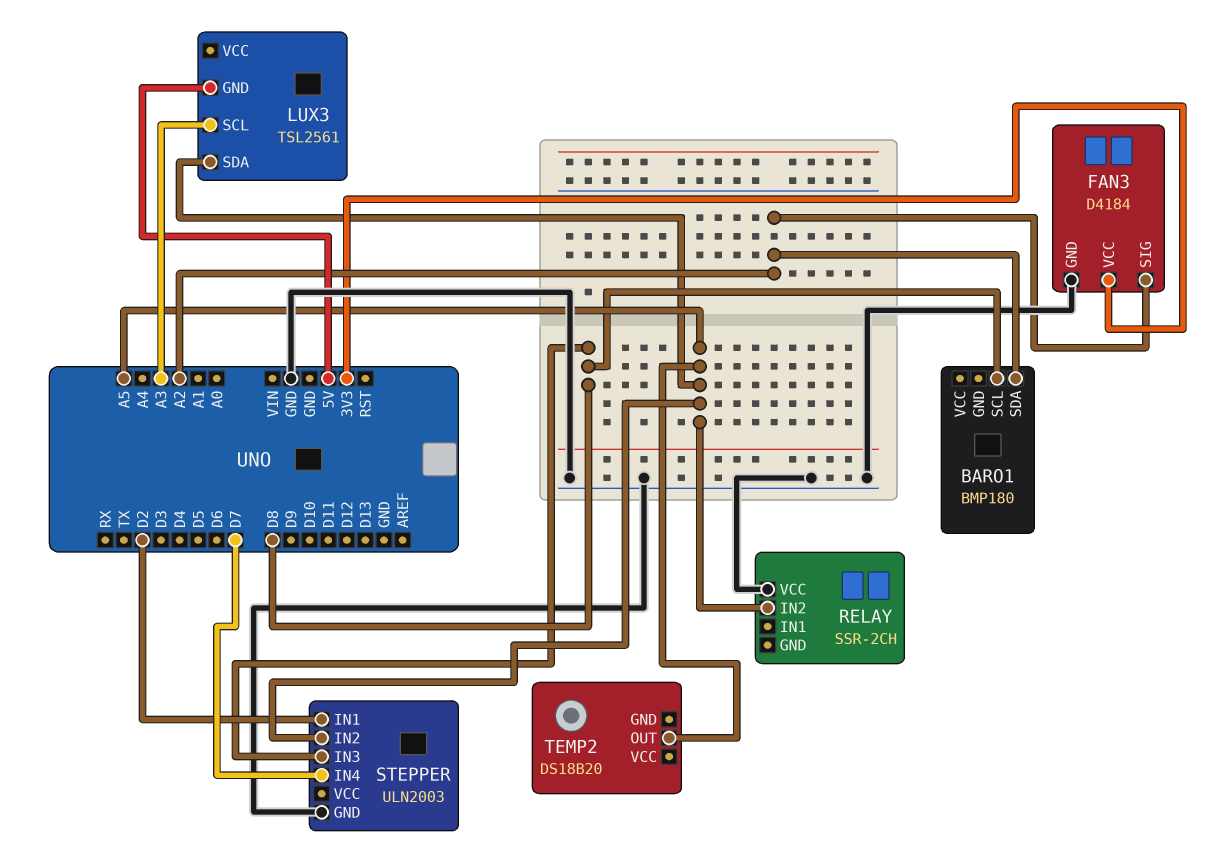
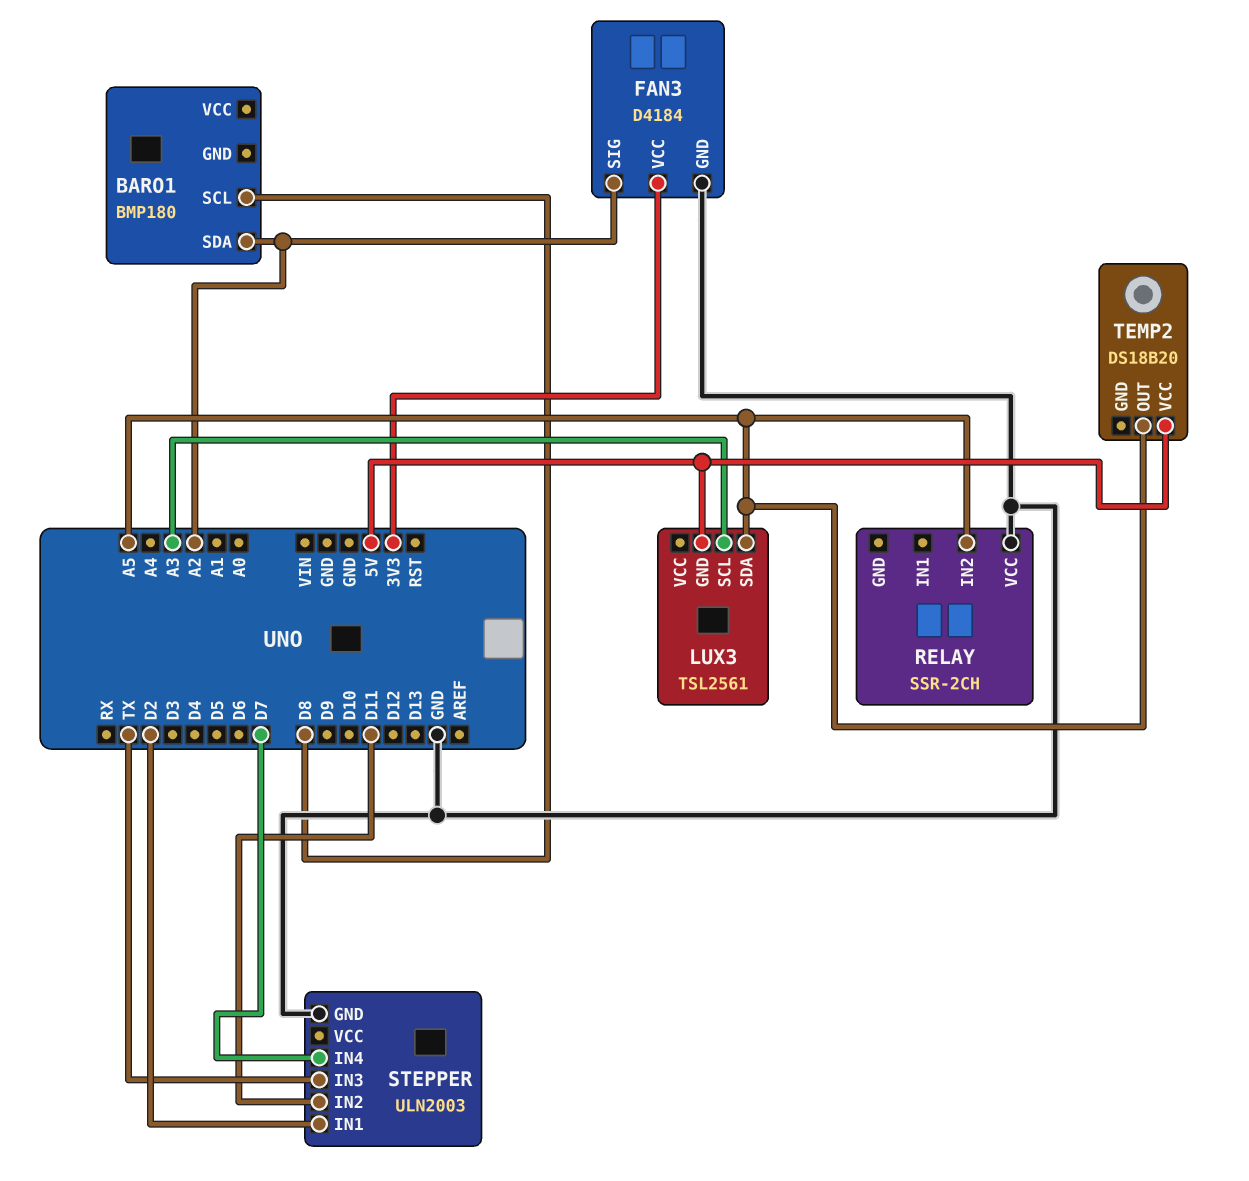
STEPPER pin IN2: A5 -> D11
STEPPER pin IN3: D8 -> TX
TEMP2 pin VCC: none -> 5V

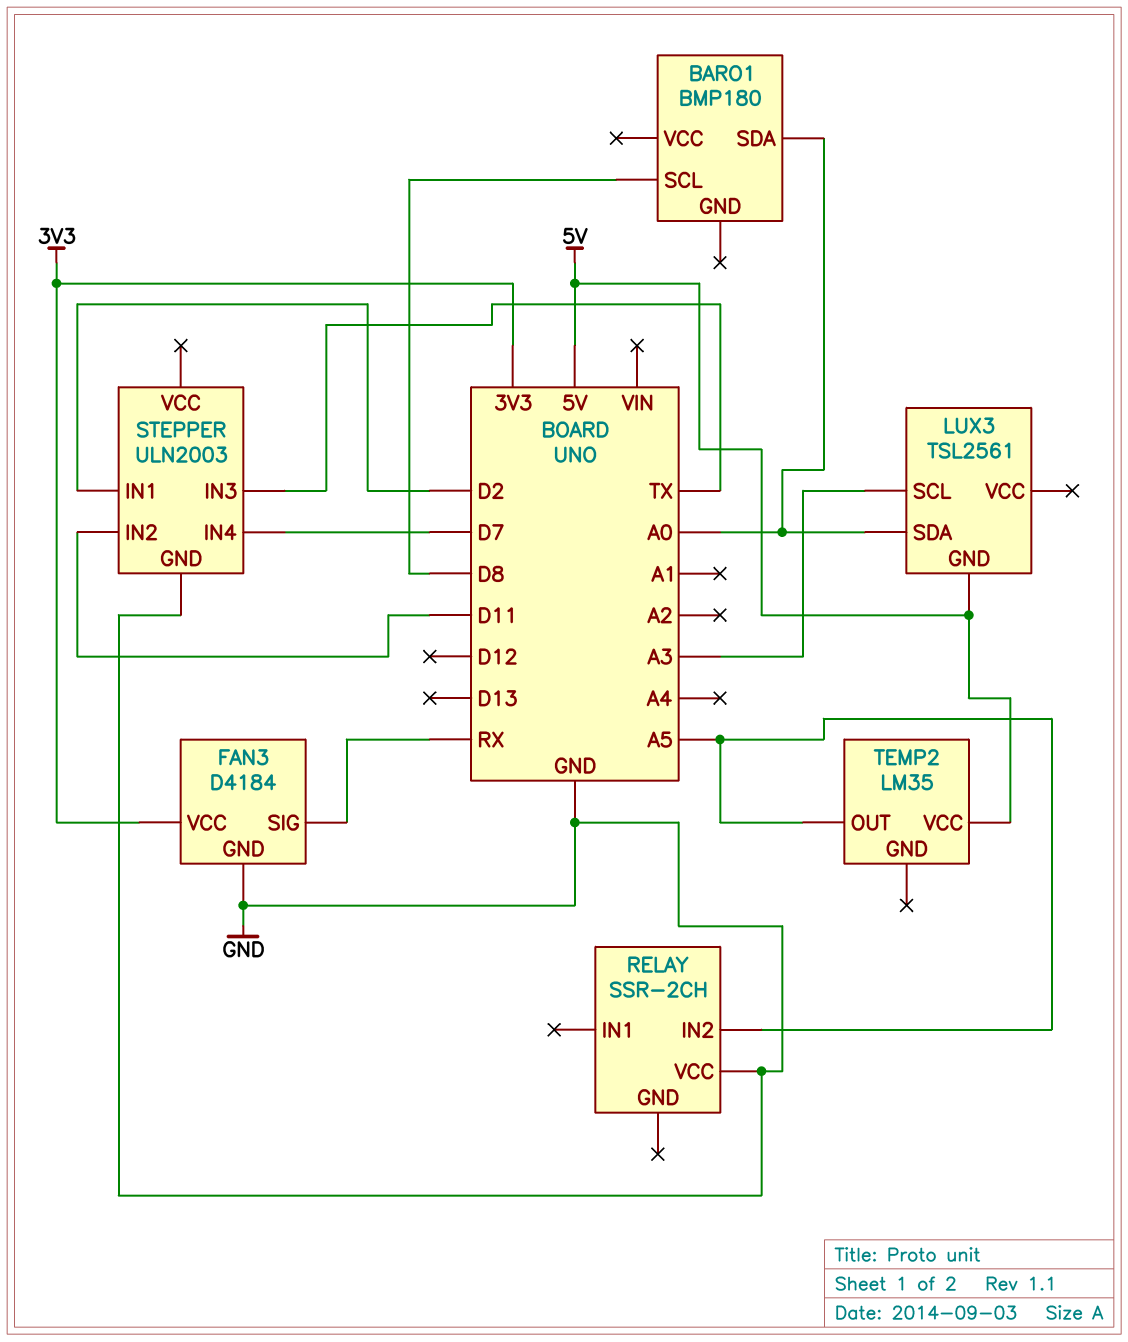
BARO1 pin SDA: A2 -> A0
FAN3 pin SIG: A2 -> RX
LUX3 pin SDA: A5 -> A0
TEMP2: DS18B20 -> LM35

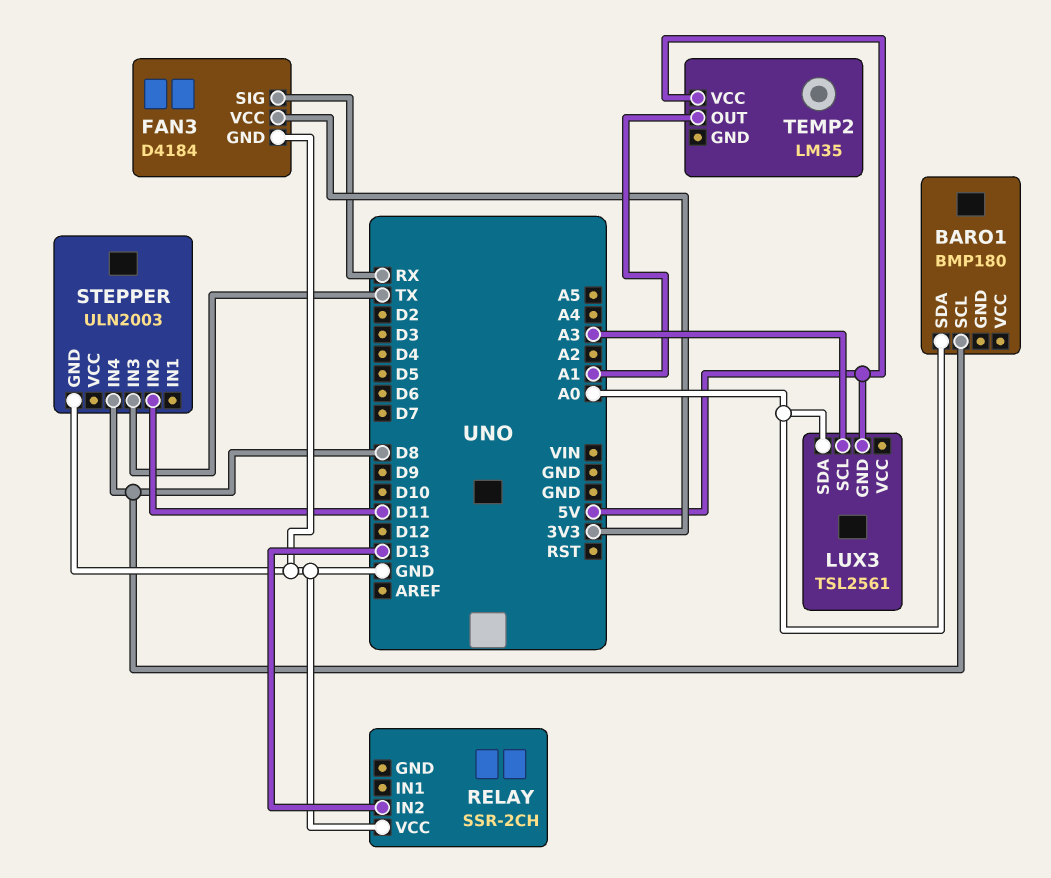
RELAY pin IN2: A5 -> D13
STEPPER pin IN1: D2 -> none
STEPPER pin IN4: D7 -> D8
TEMP2 pin OUT: A5 -> A1

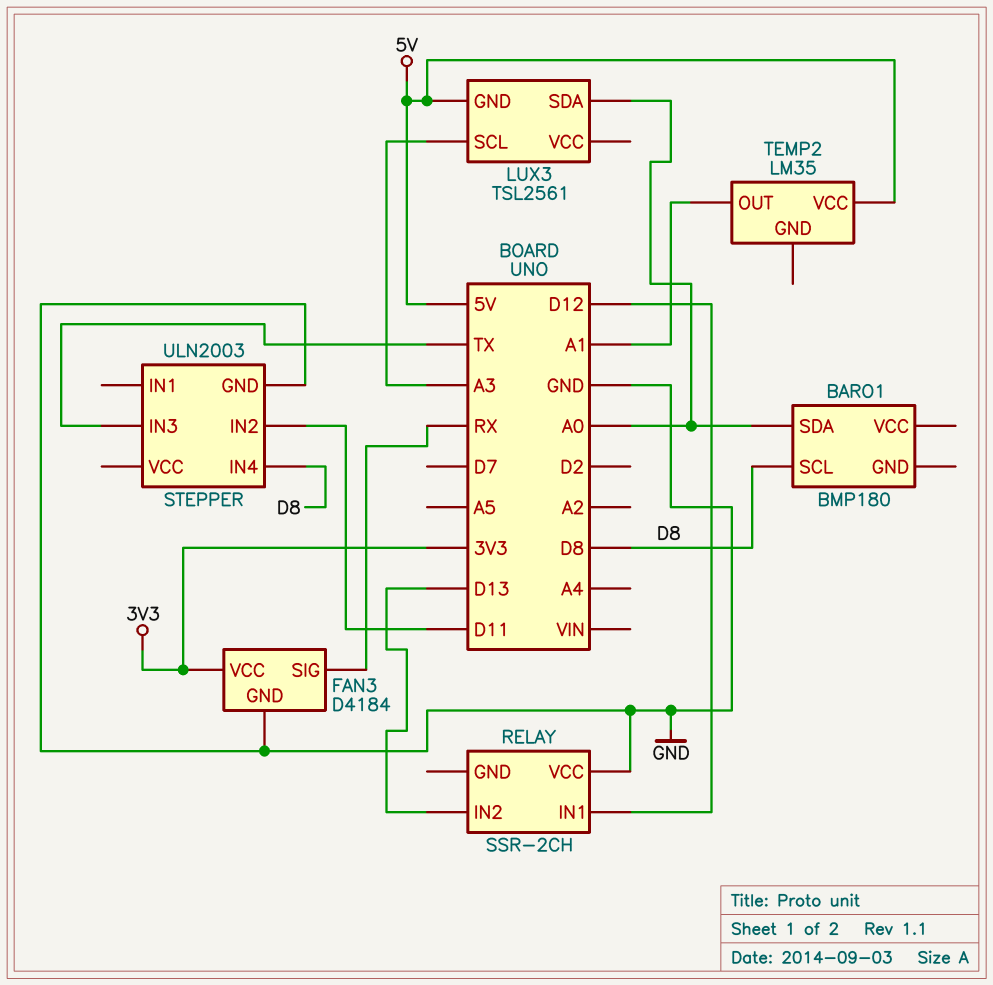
RELAY pin IN1: none -> D12

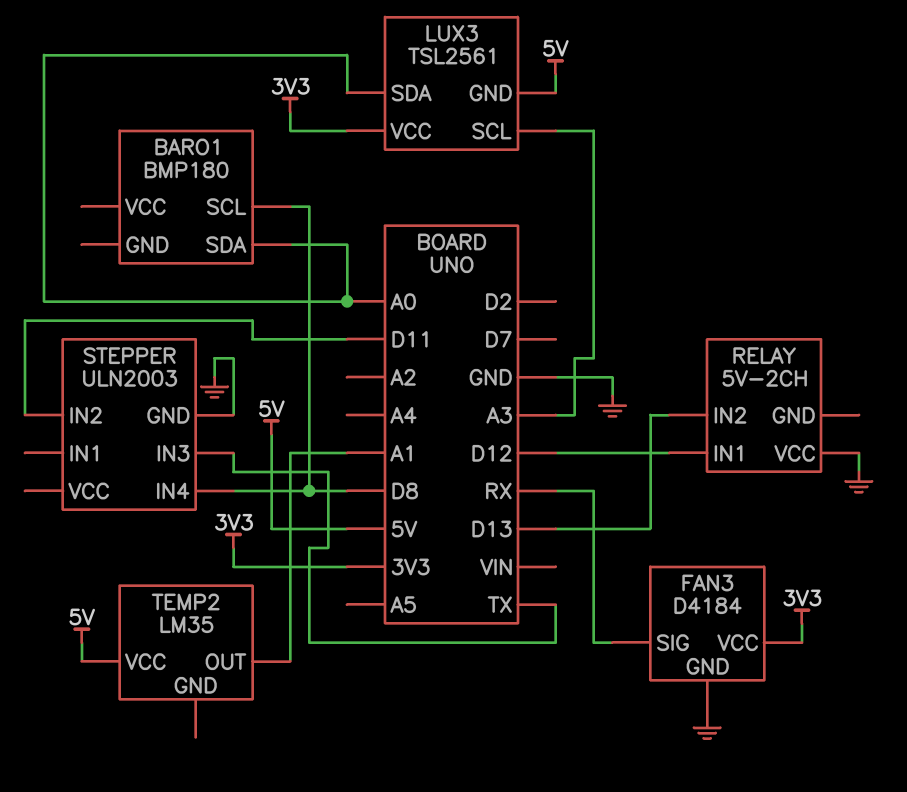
LUX3 pin VCC: none -> 3V3
RELAY: SSR-2CH -> 5V-2CH

